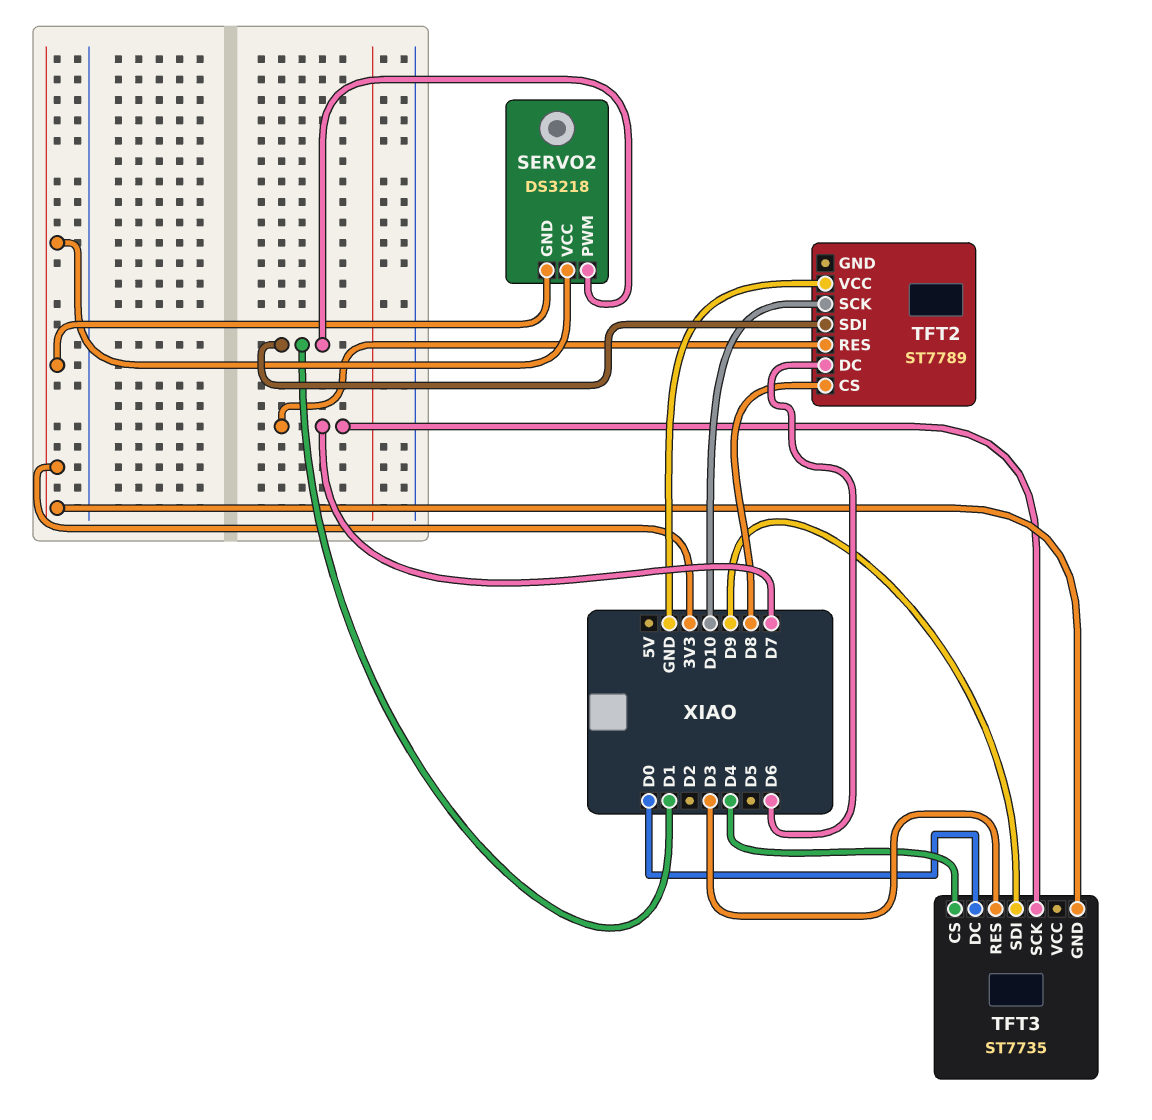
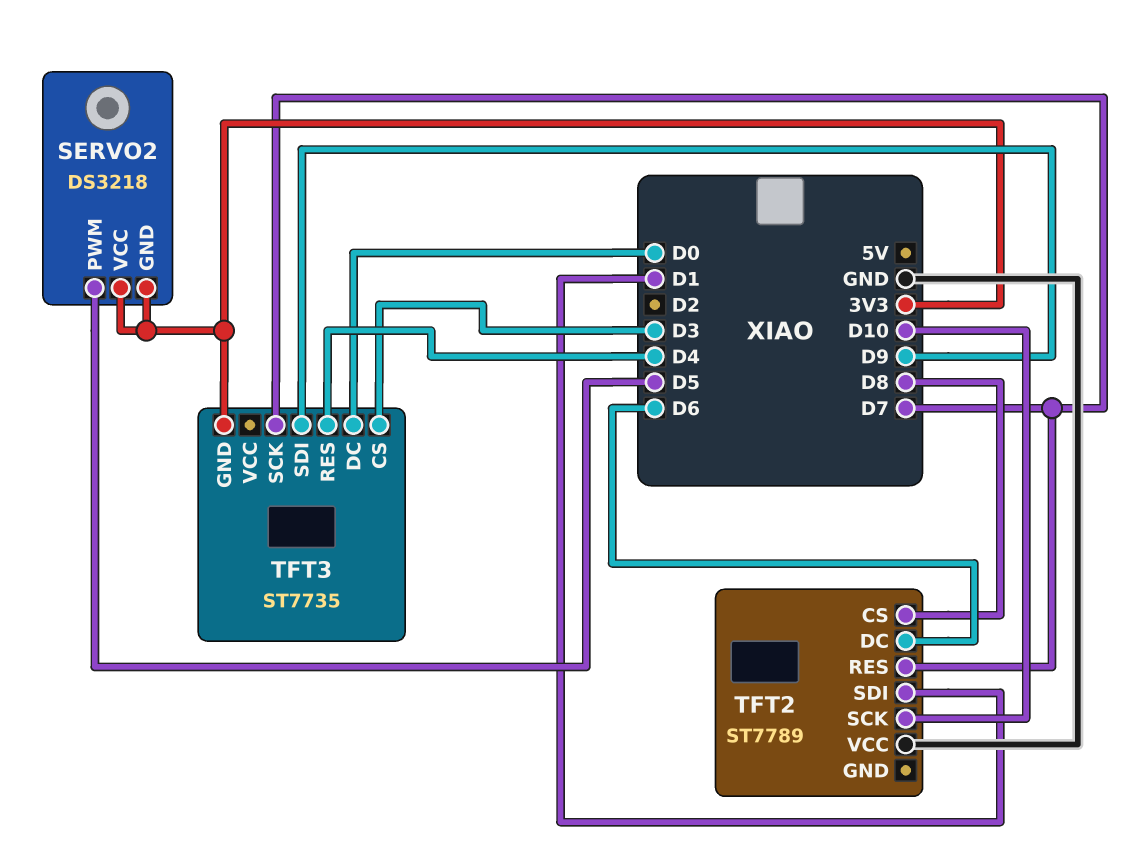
SERVO2 pin PWM: D1 -> D5
TFT3 pin CS: D4 -> D3
TFT3 pin RES: D3 -> D4

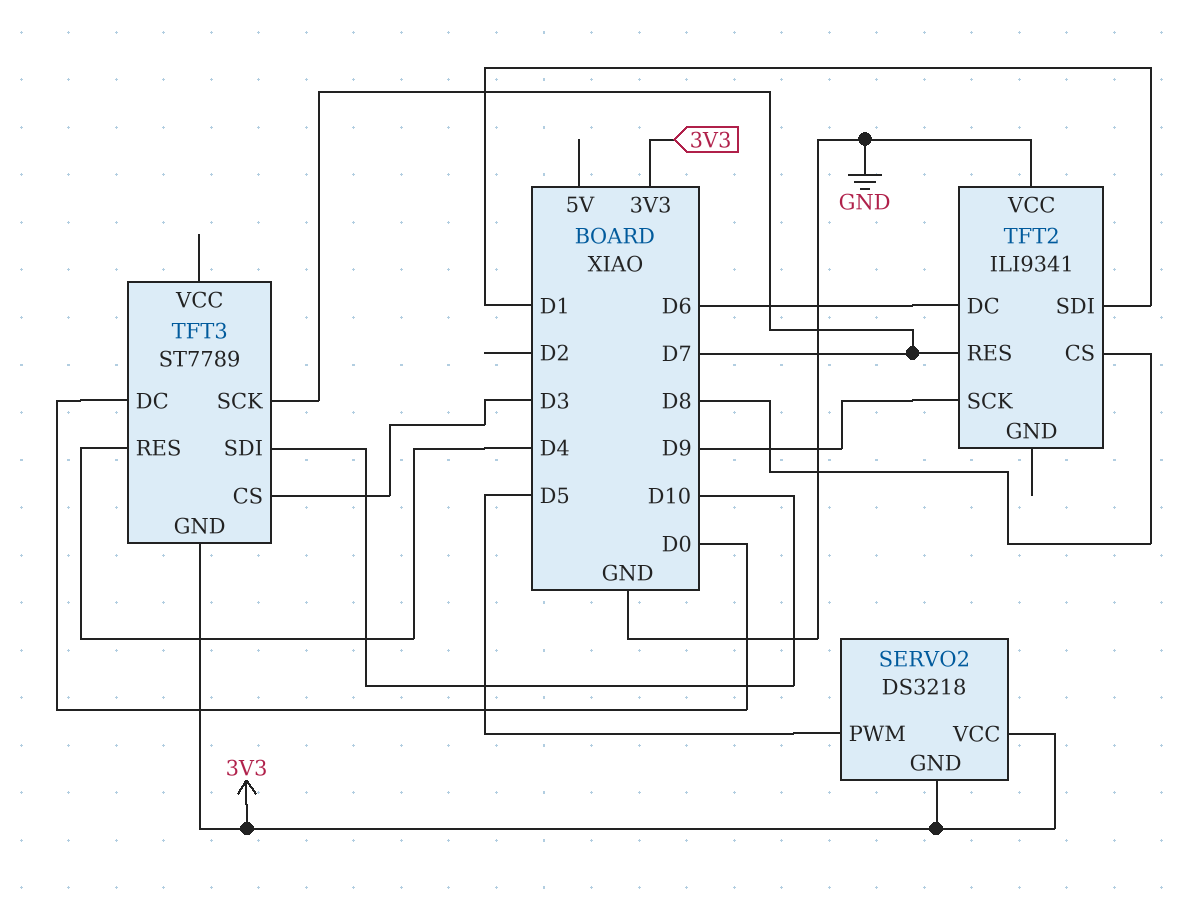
TFT2: ST7789 -> ILI9341
TFT2 pin SCK: D10 -> D9
TFT3: ST7735 -> ST7789
TFT3 pin SDI: D9 -> D10

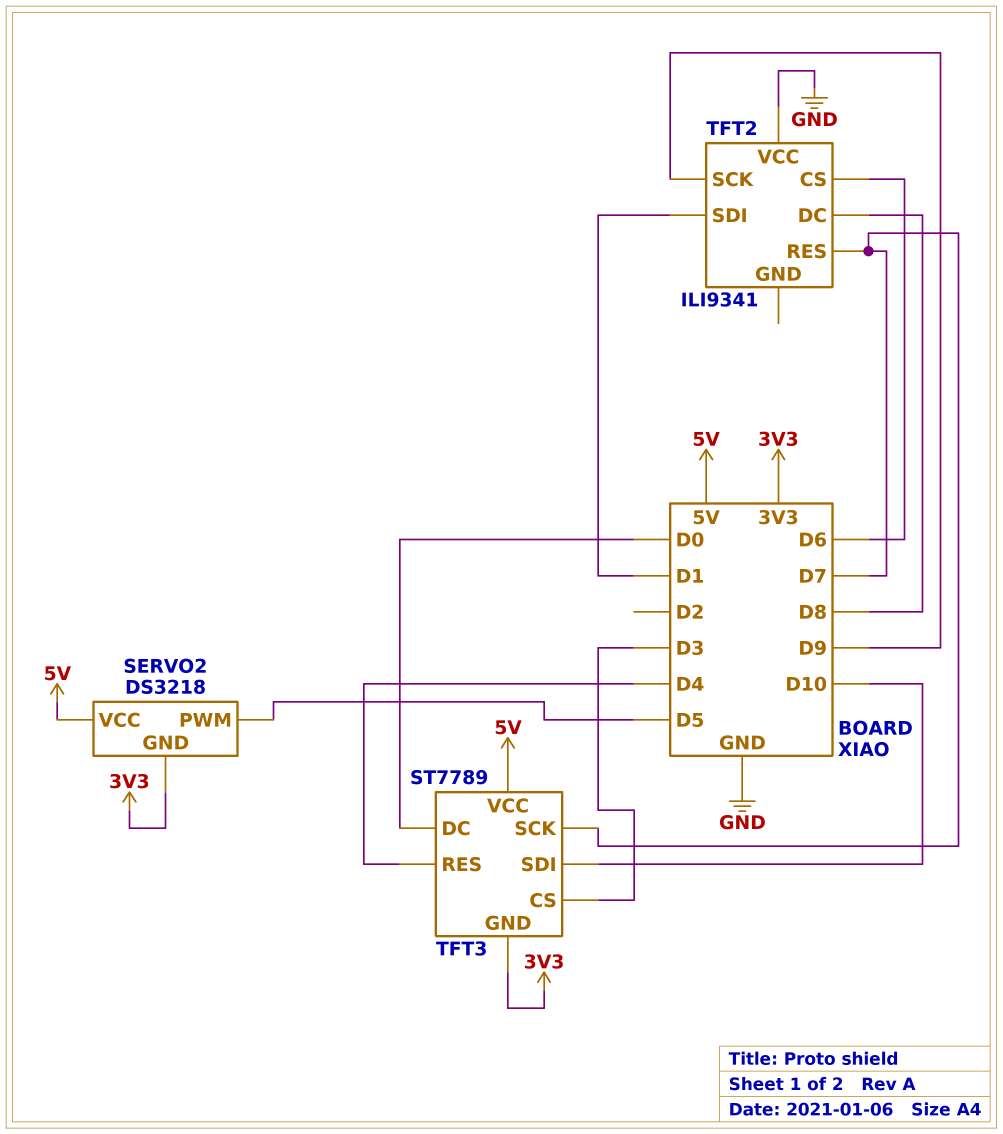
SERVO2 pin VCC: 3V3 -> 5V
TFT2 pin CS: D8 -> D6
TFT2 pin DC: D6 -> D8
TFT3 pin VCC: none -> 5V

